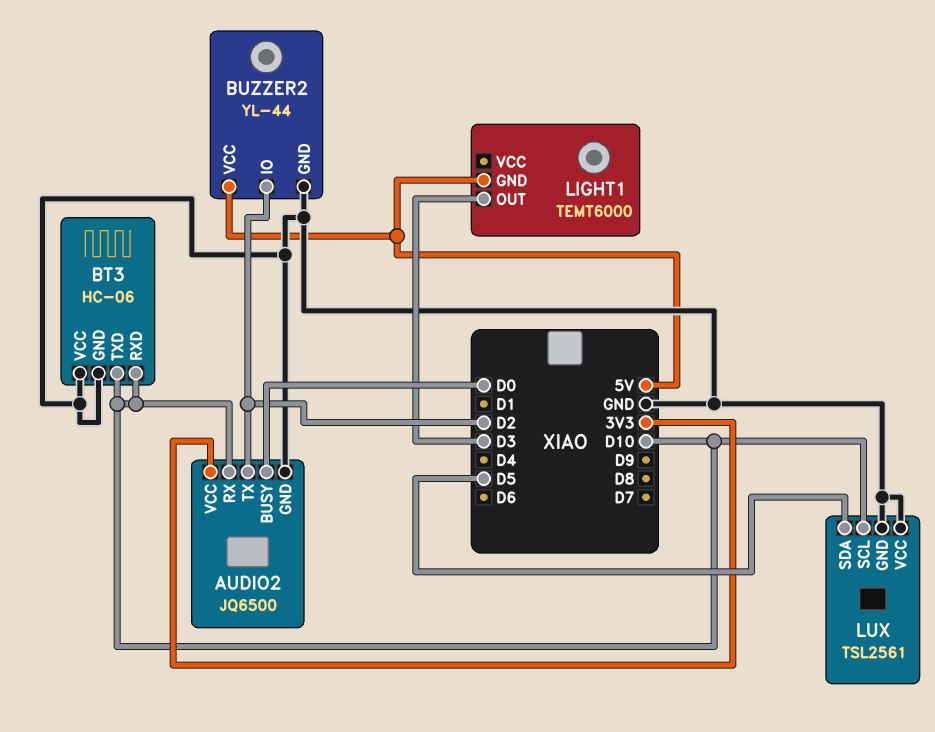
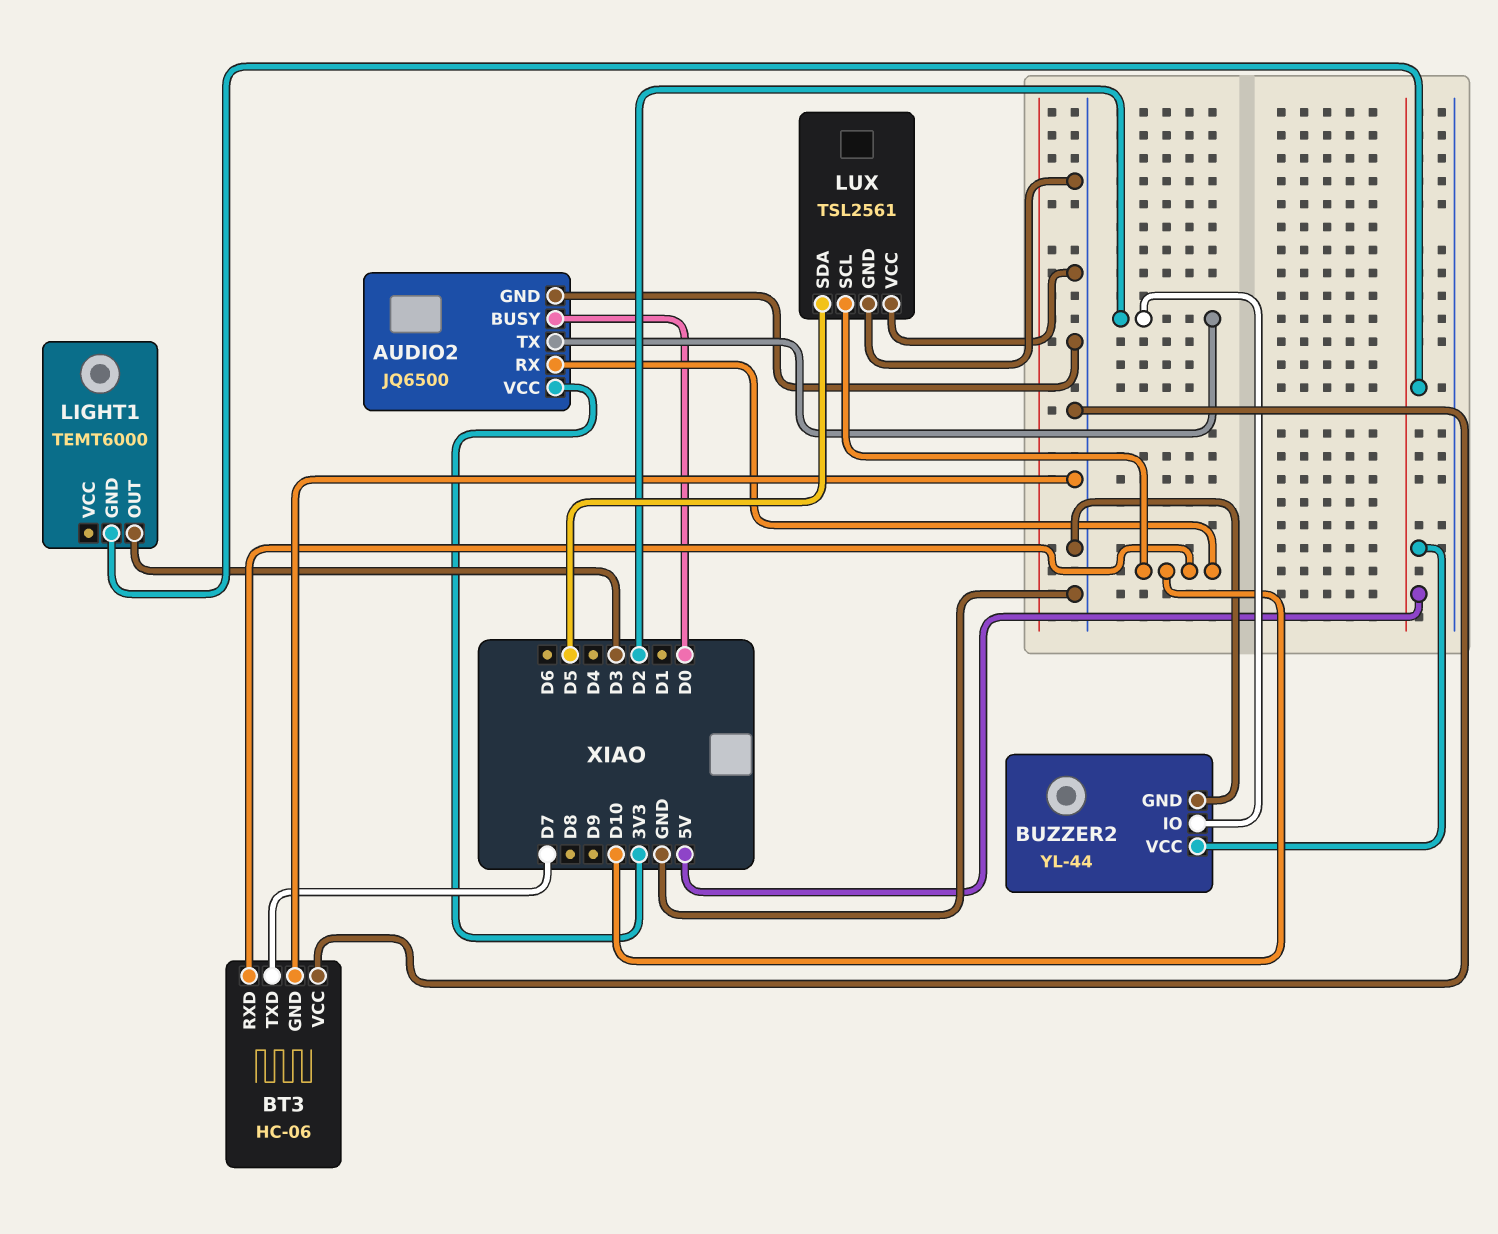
BT3 pin TXD: D10 -> D7

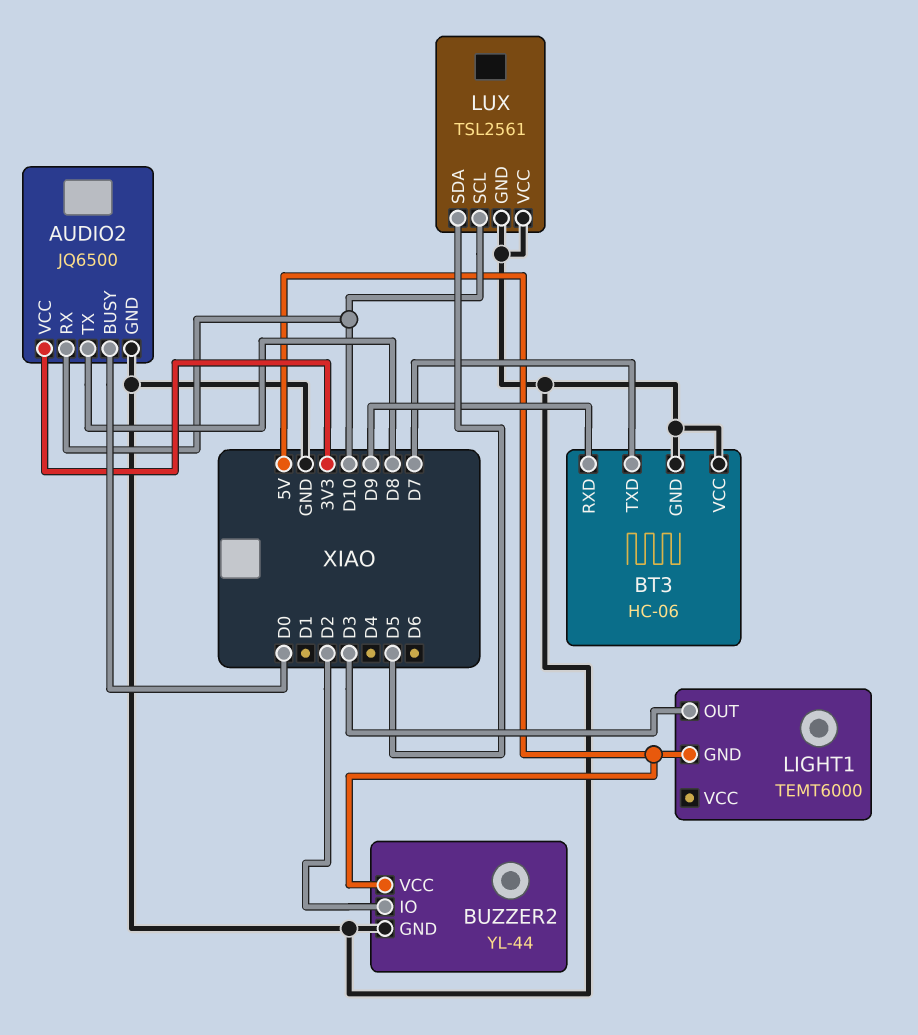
AUDIO2 pin TX: D2 -> D8
BT3 pin RXD: D10 -> D9

